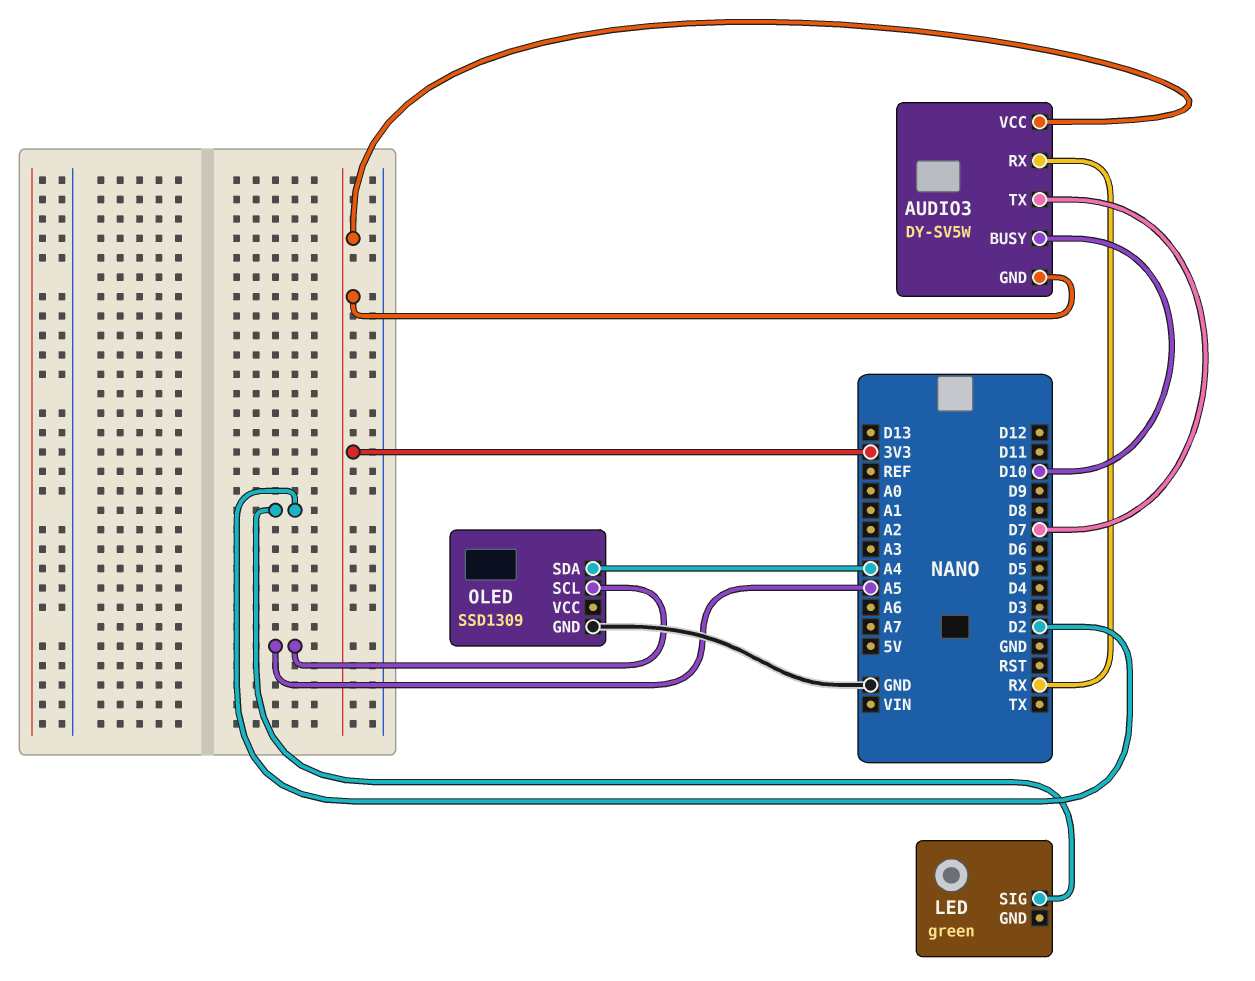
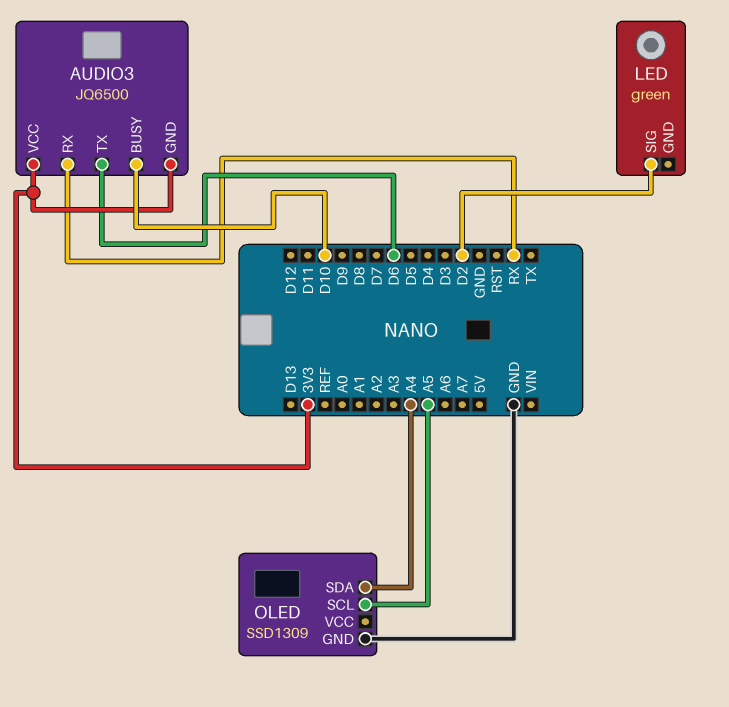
AUDIO3: DY-SV5W -> JQ6500
AUDIO3 pin TX: D7 -> D6

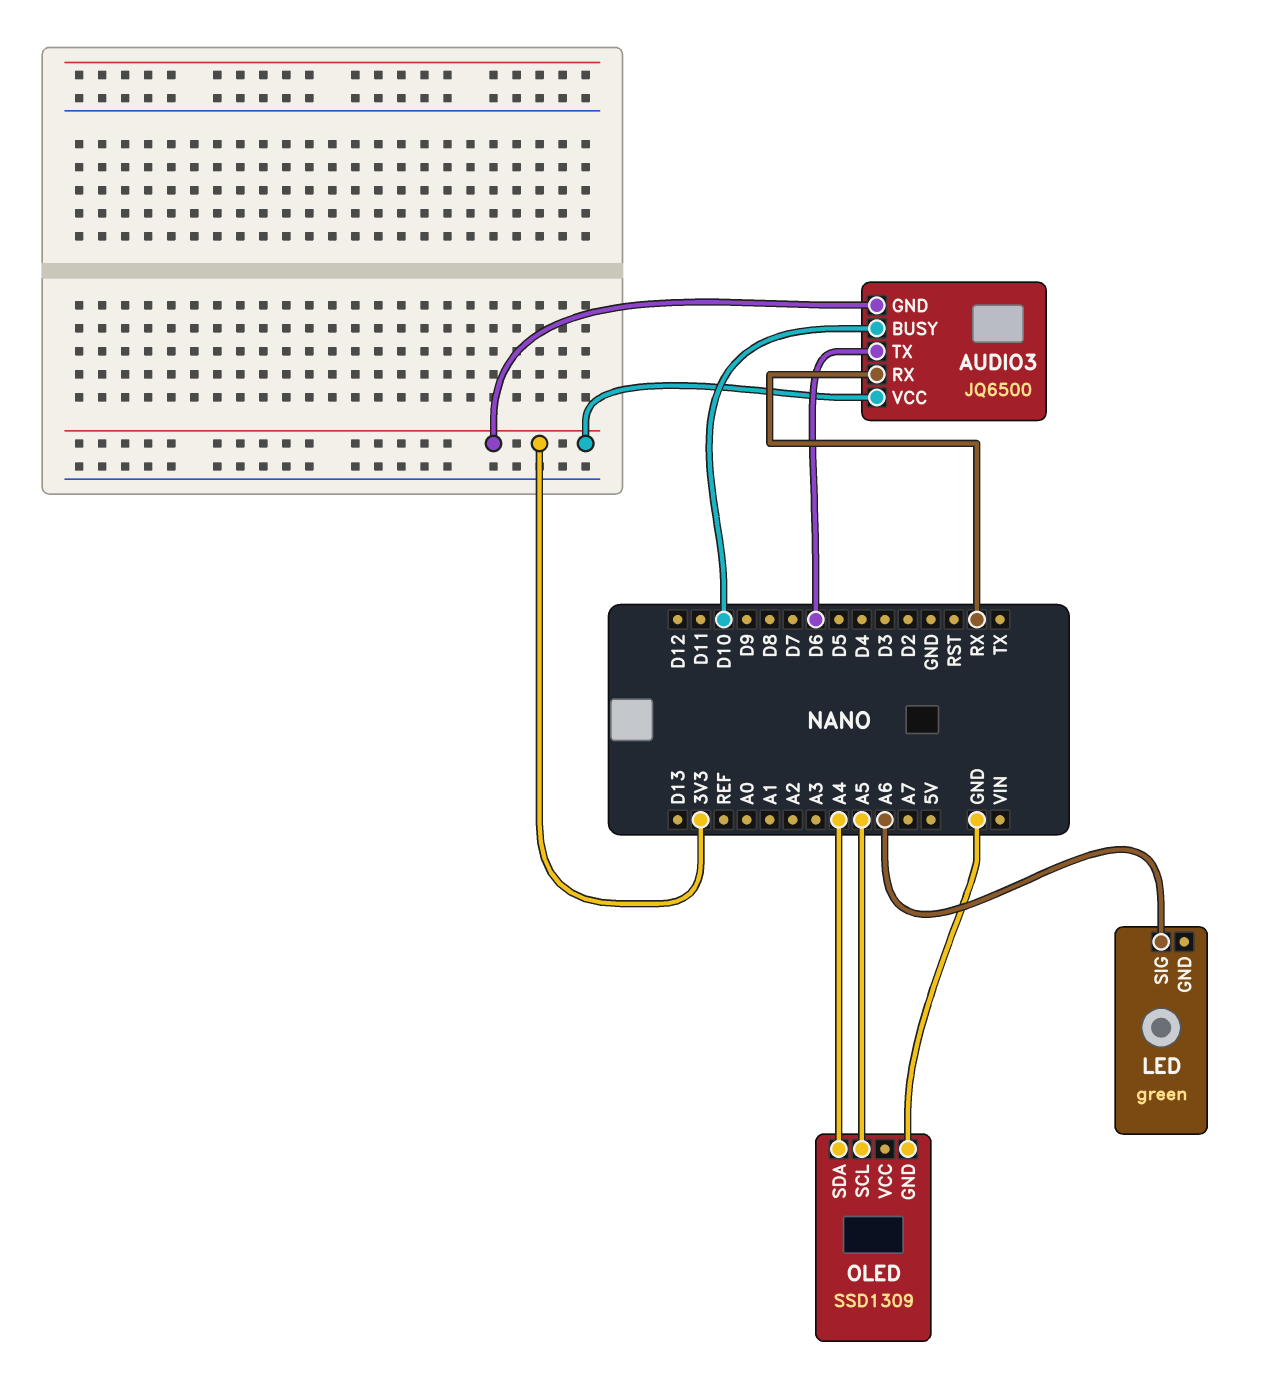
LED pin SIG: D2 -> A6

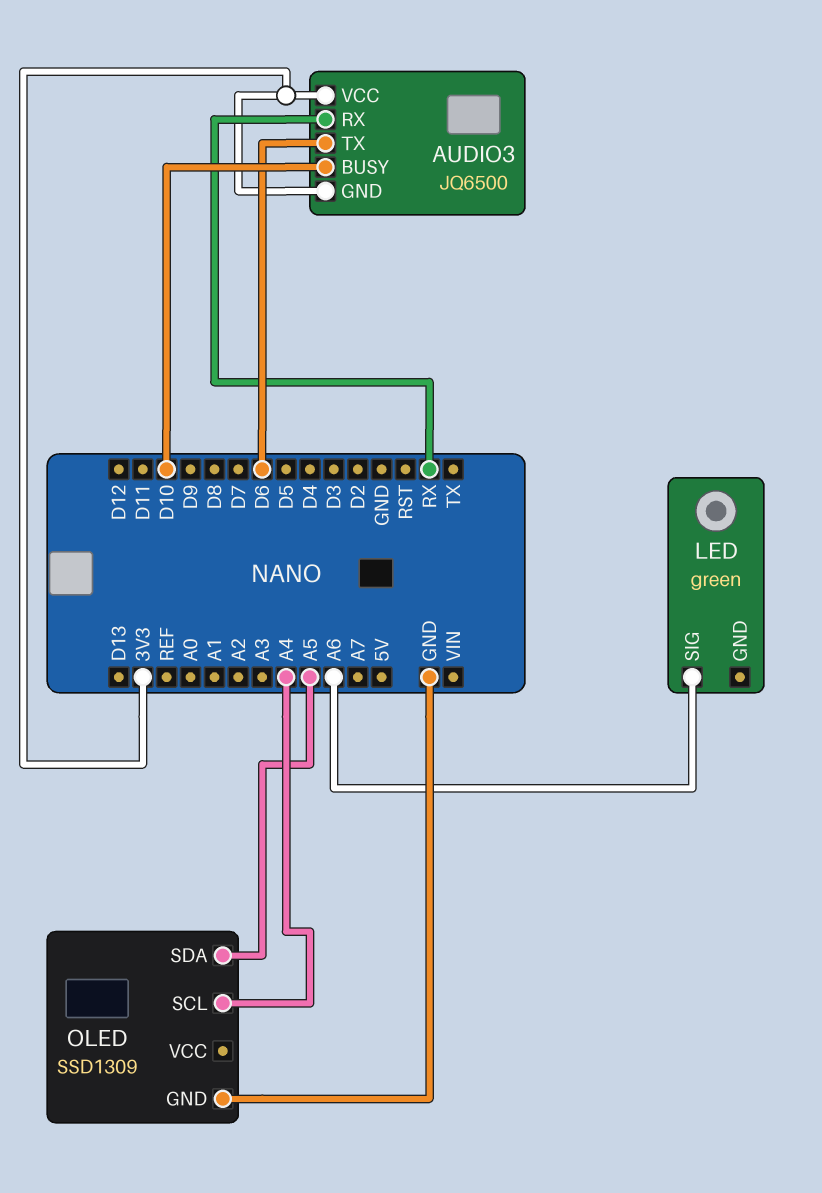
OLED pin SCL: A5 -> A4
OLED pin SDA: A4 -> A5

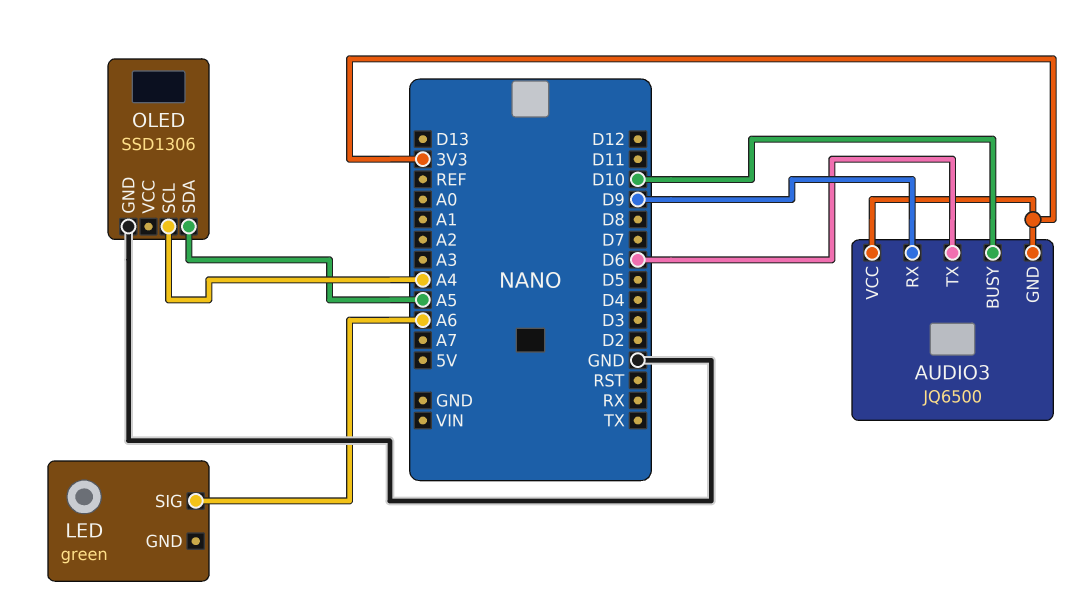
AUDIO3 pin RX: RX -> D9
OLED: SSD1309 -> SSD1306

